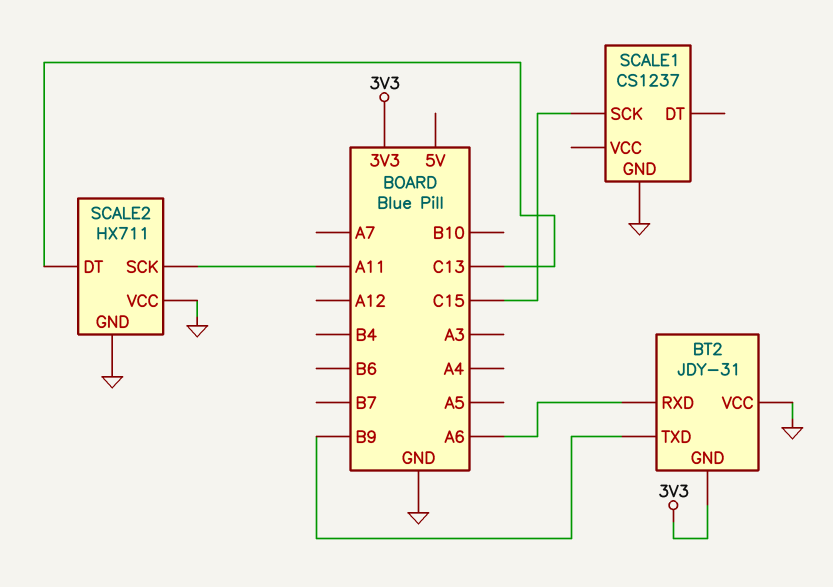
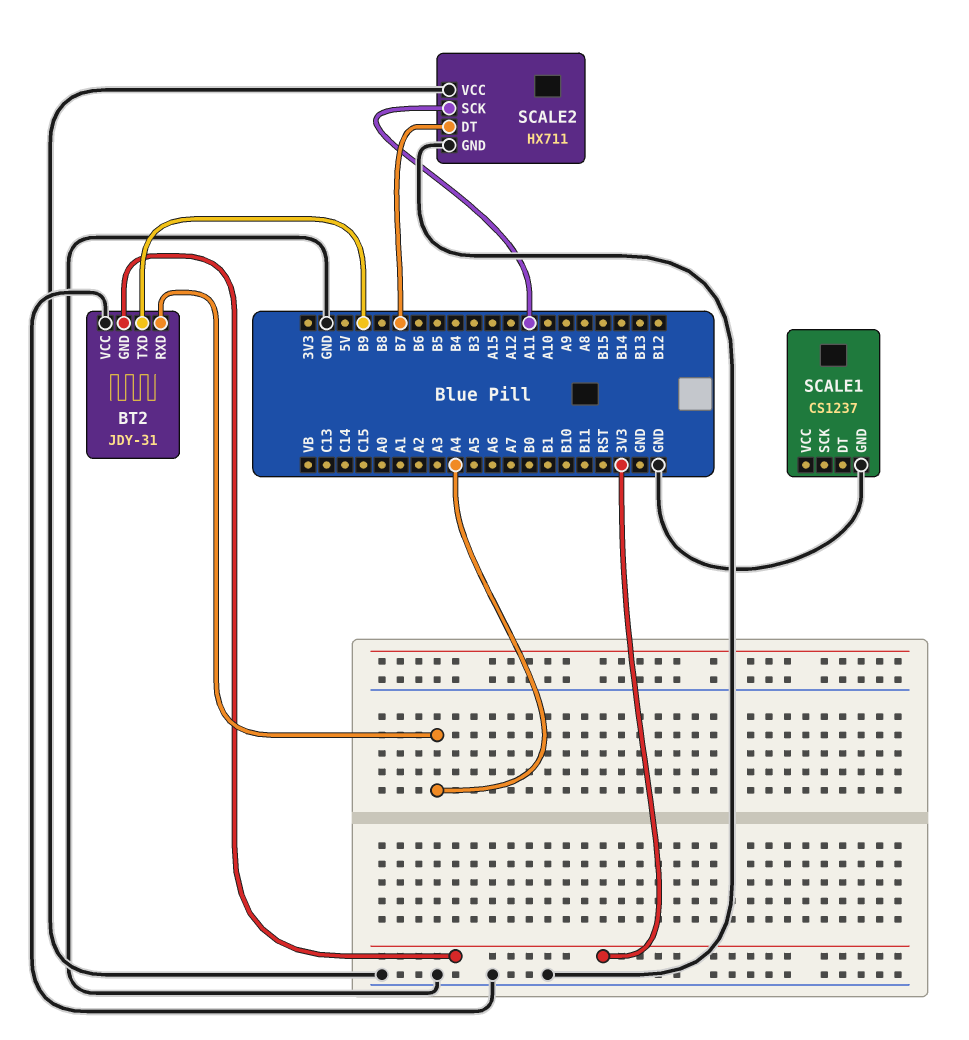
BT2 pin RXD: A6 -> A4
SCALE1 pin SCK: C15 -> none
SCALE2 pin DT: C13 -> B7

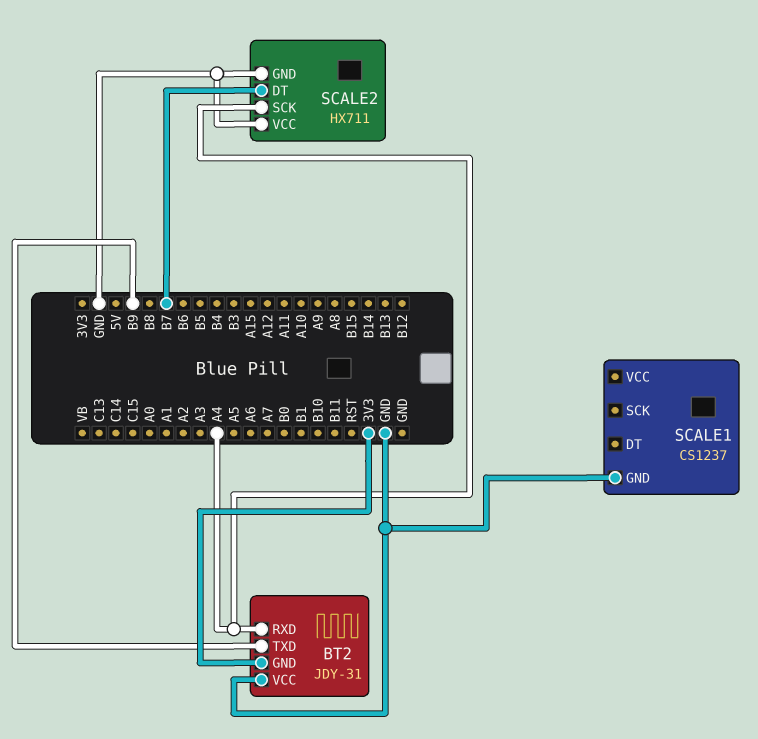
SCALE2 pin SCK: A11 -> A4

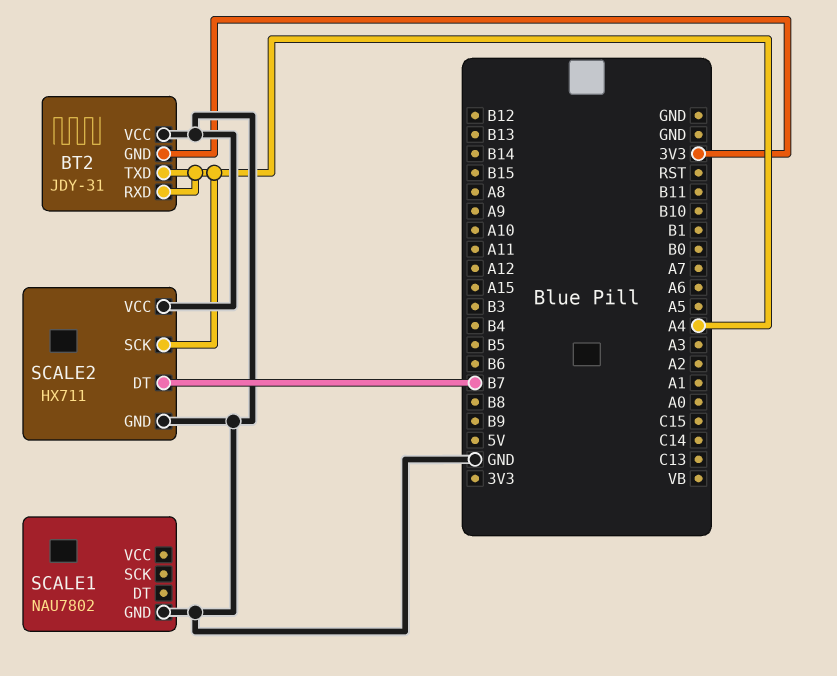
BT2 pin TXD: B9 -> A4
SCALE1: CS1237 -> NAU7802

